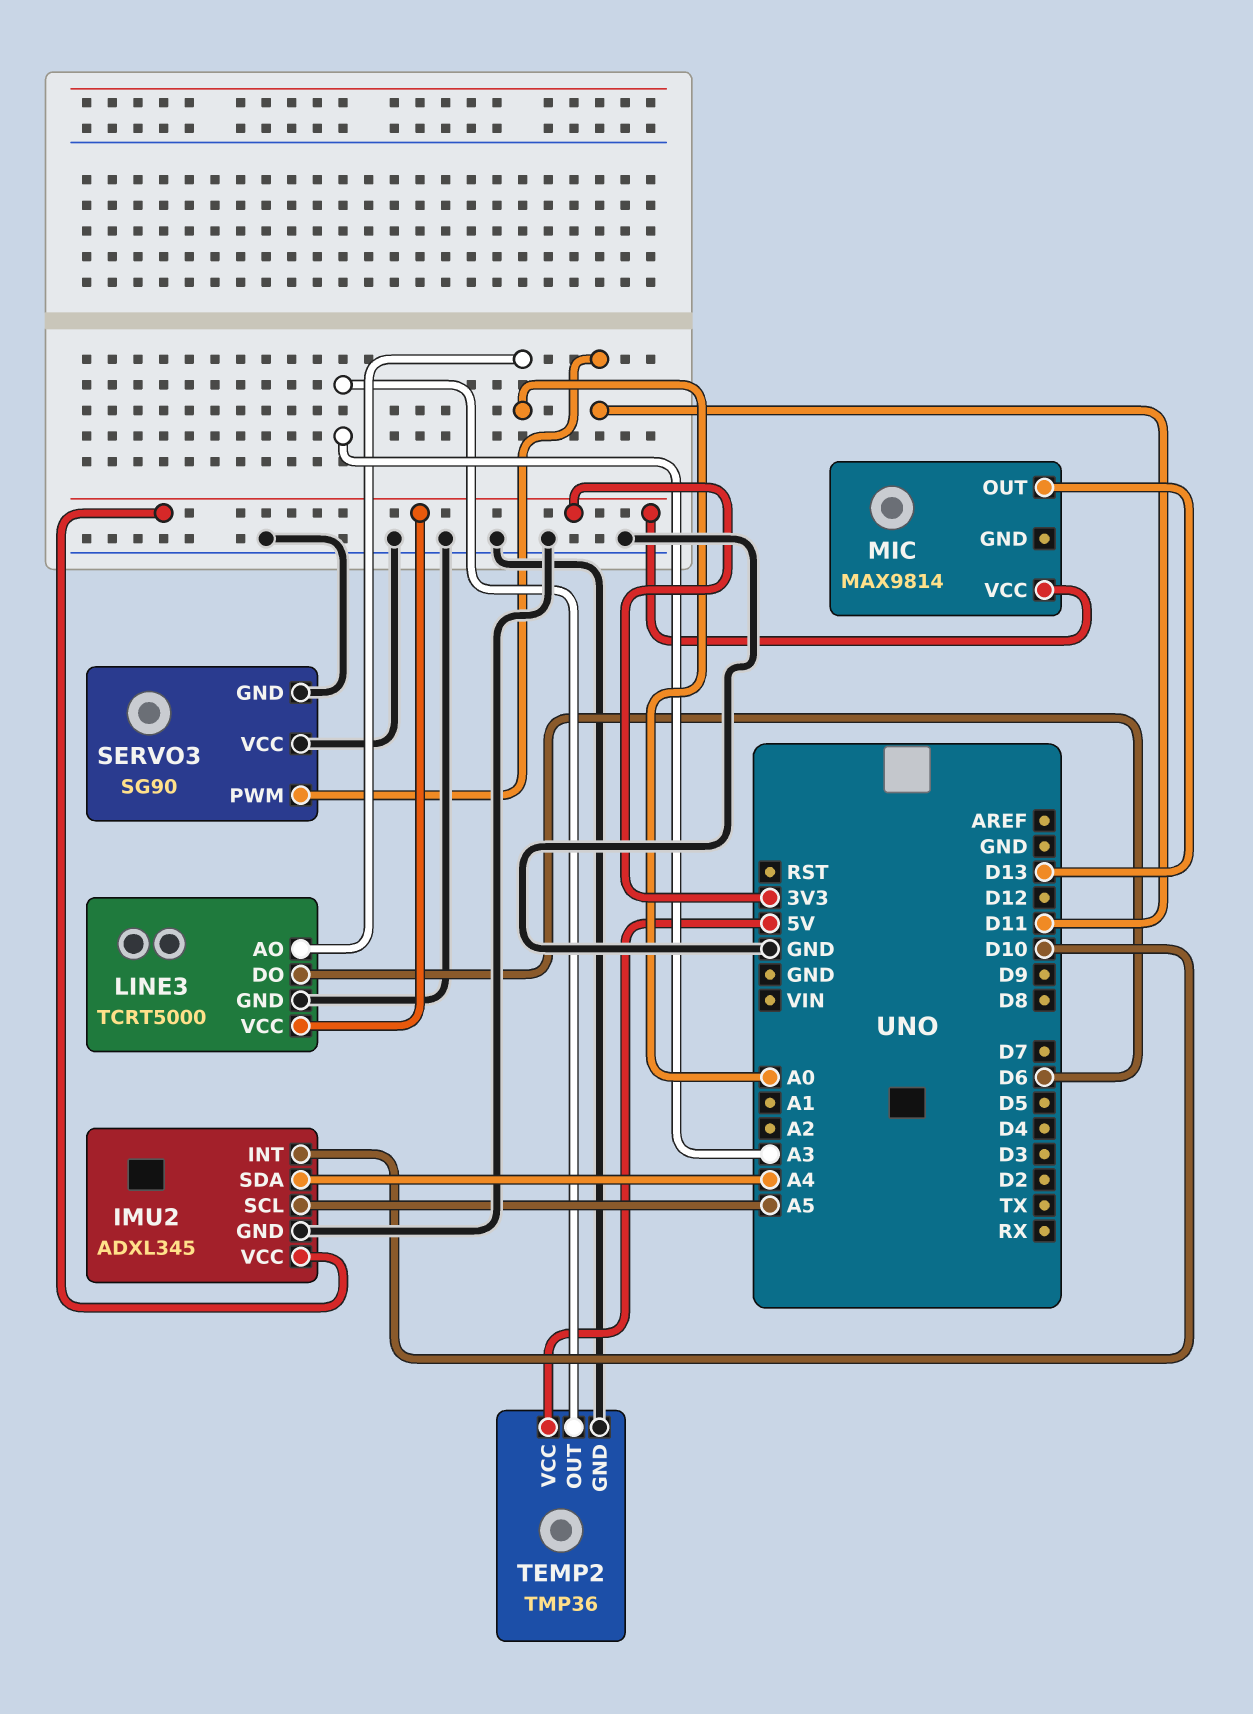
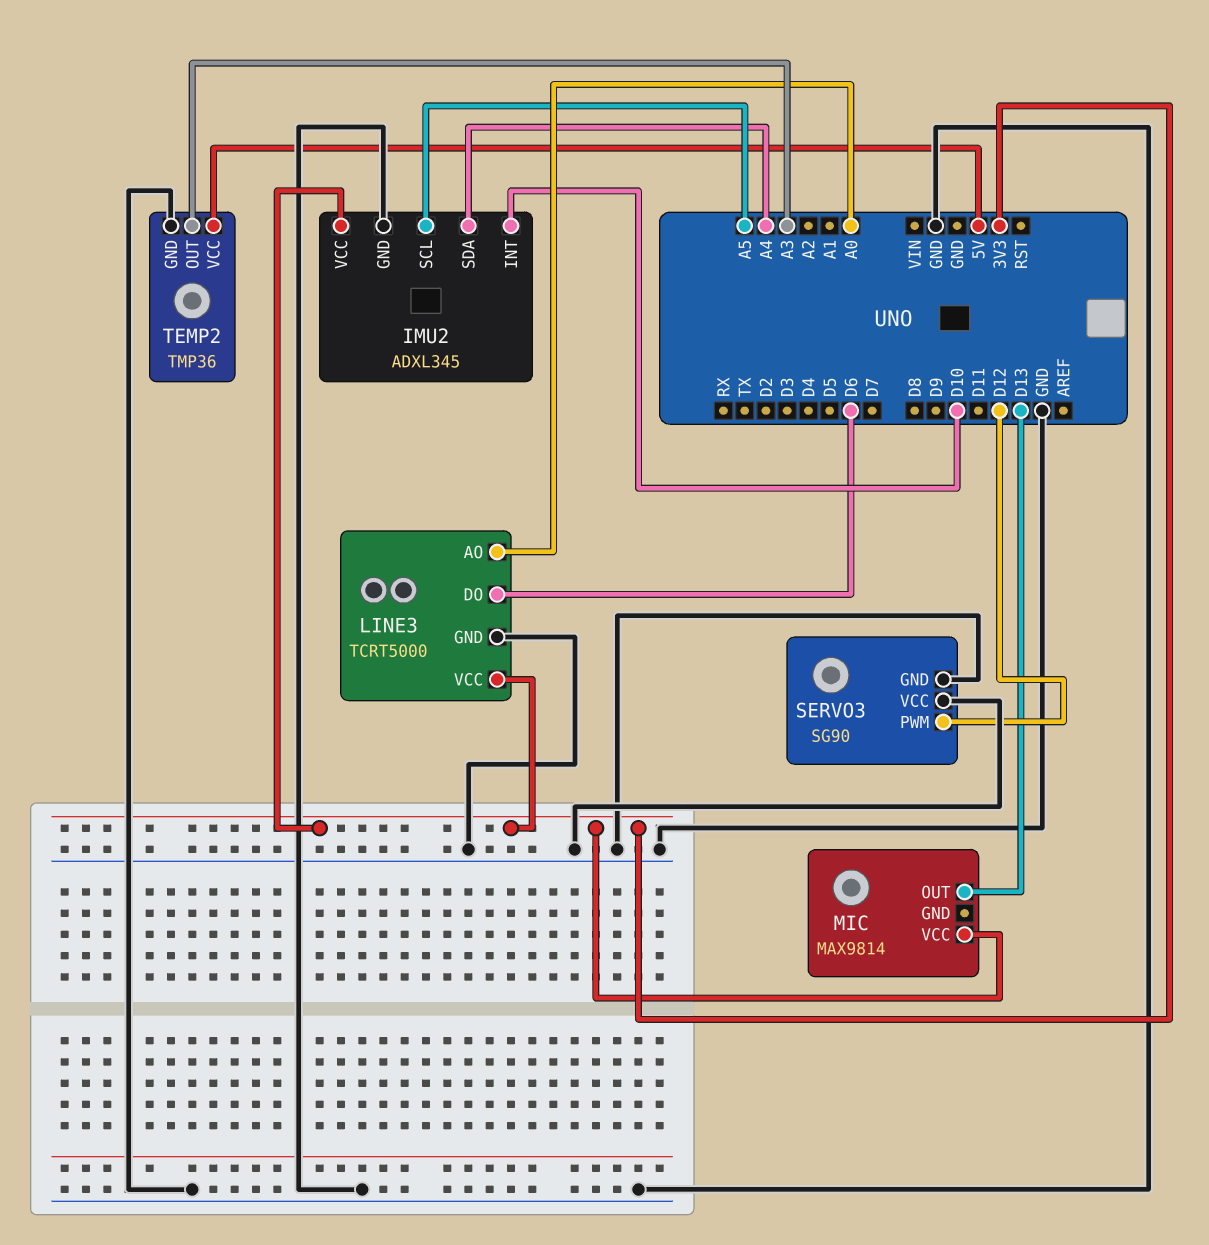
SERVO3 pin PWM: D11 -> D12

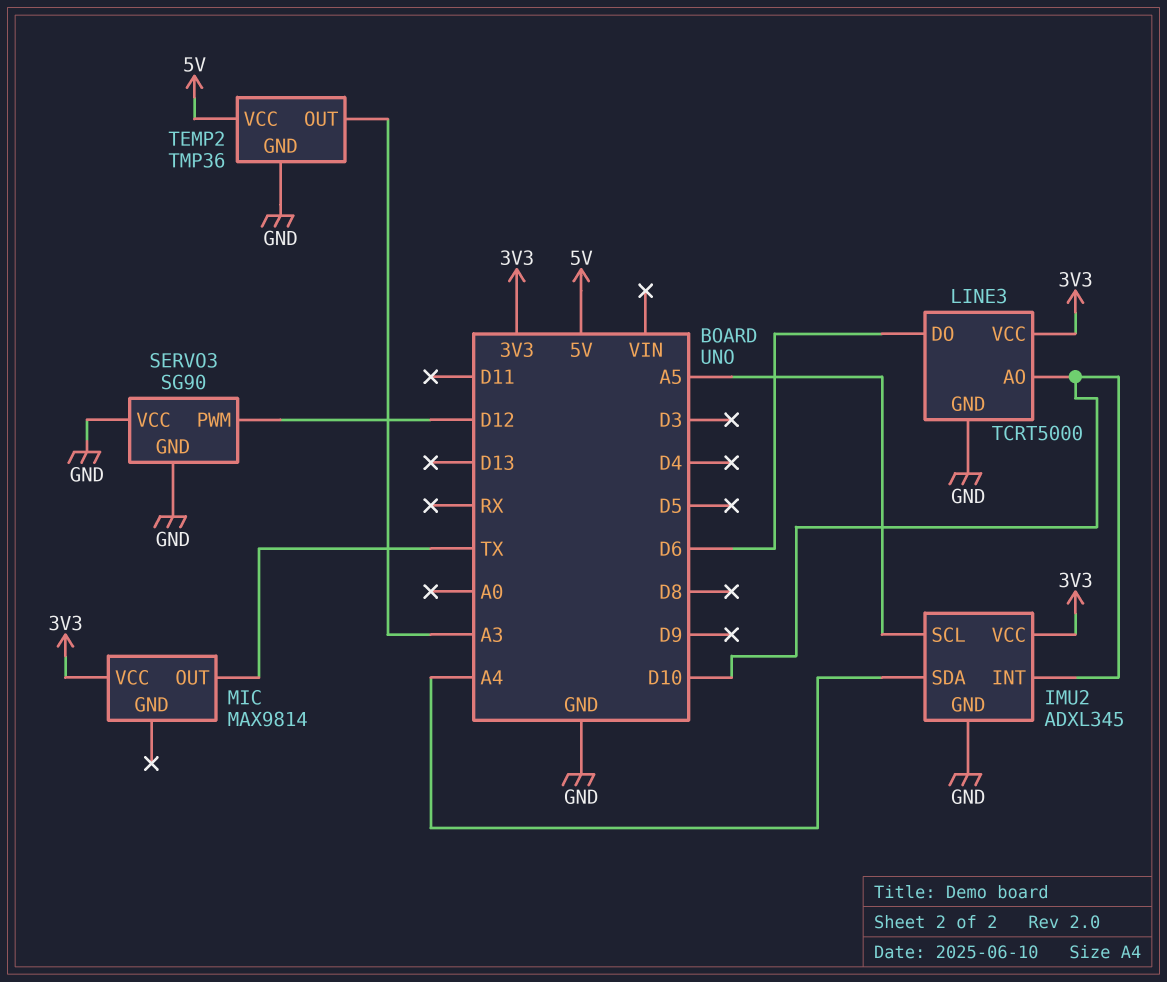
LINE3 pin AO: A0 -> D10
MIC pin OUT: D13 -> TX

